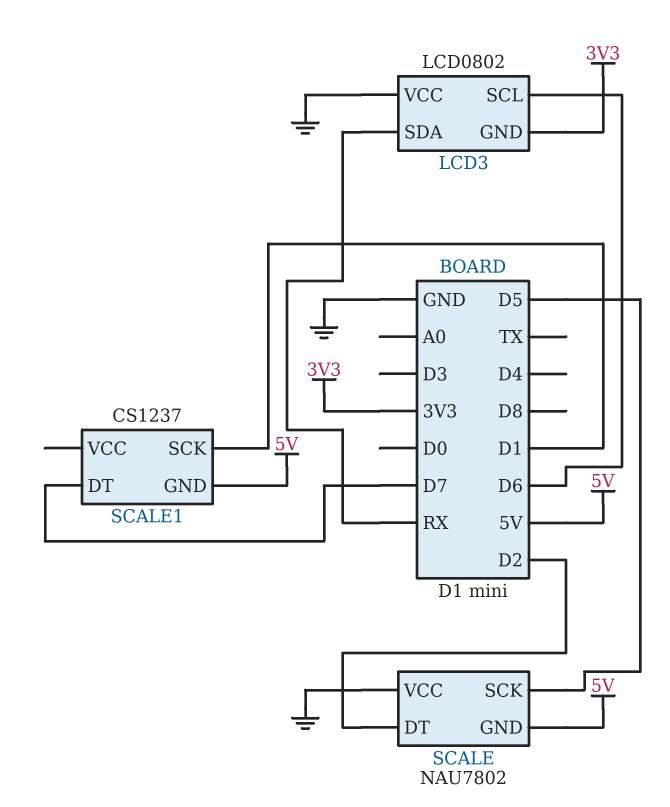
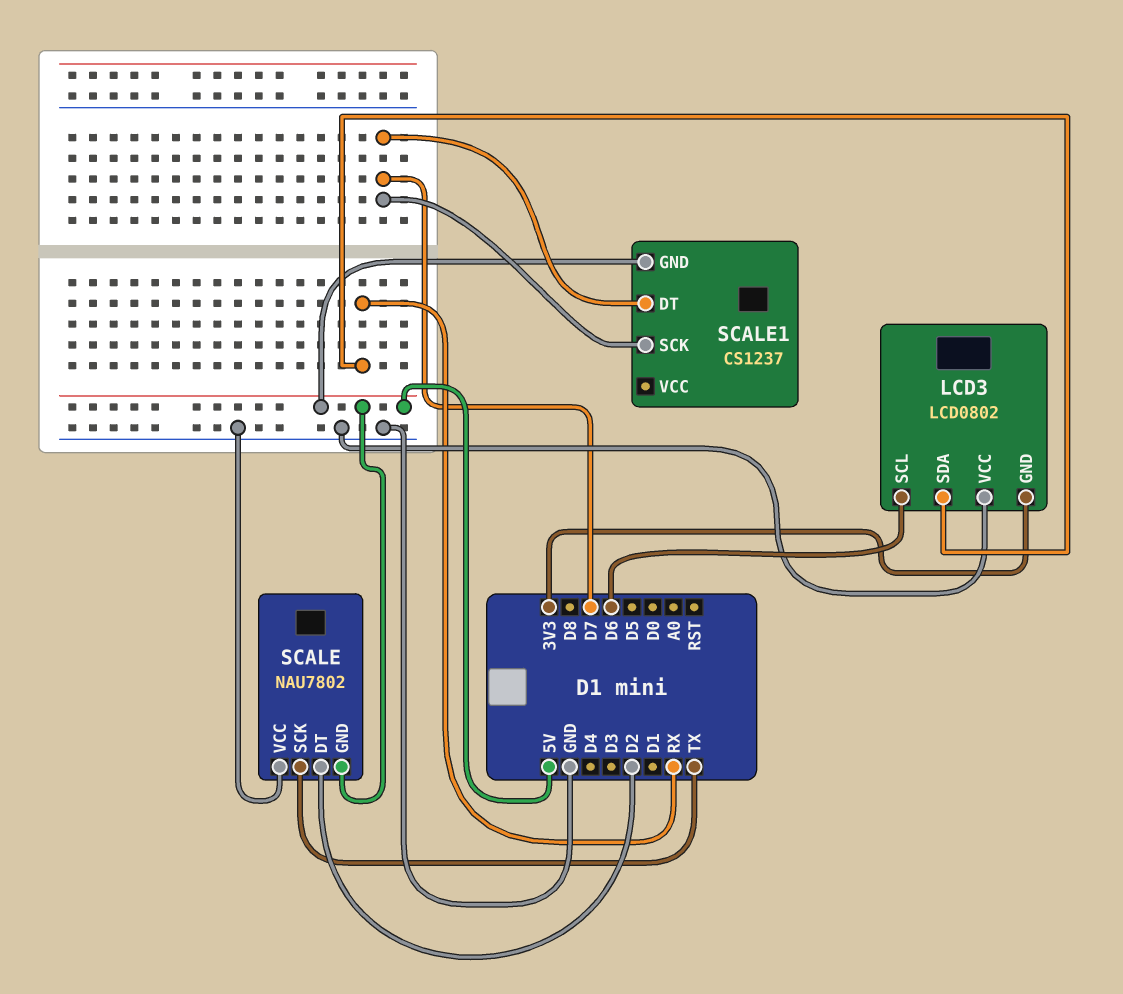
SCALE pin SCK: D5 -> TX
SCALE1 pin SCK: D1 -> D7

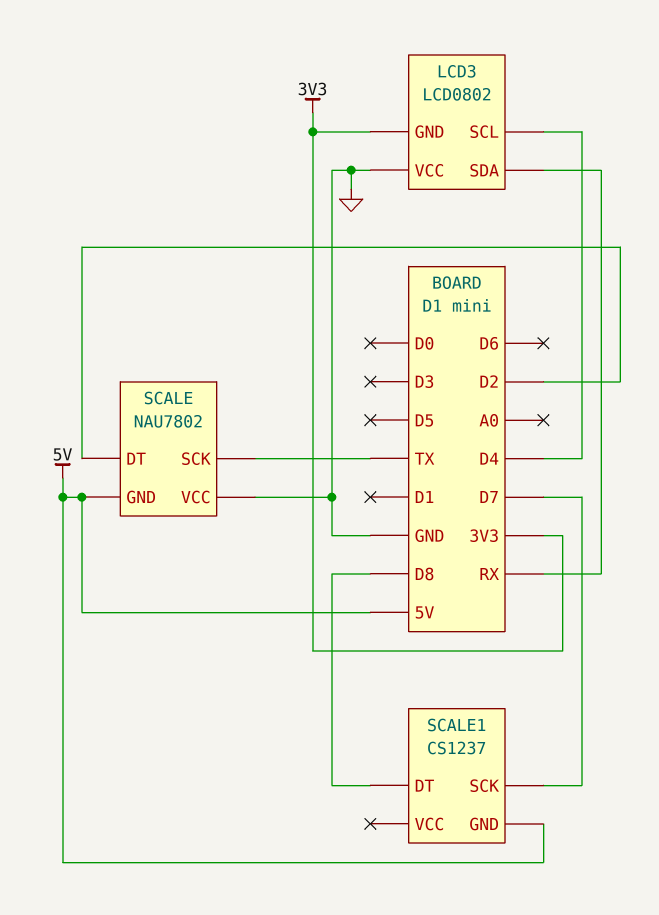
LCD3 pin SCL: D6 -> D4
SCALE1 pin DT: D7 -> D8

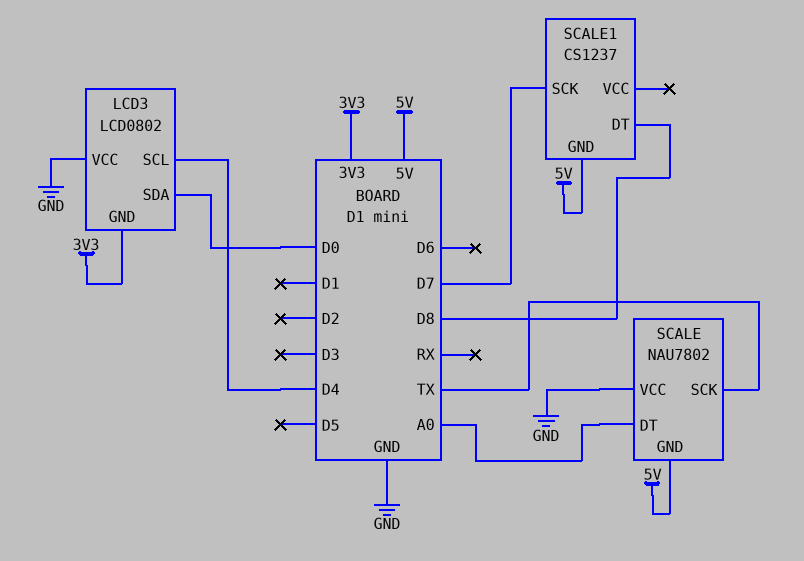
LCD3 pin SDA: RX -> D0
SCALE pin DT: D2 -> A0

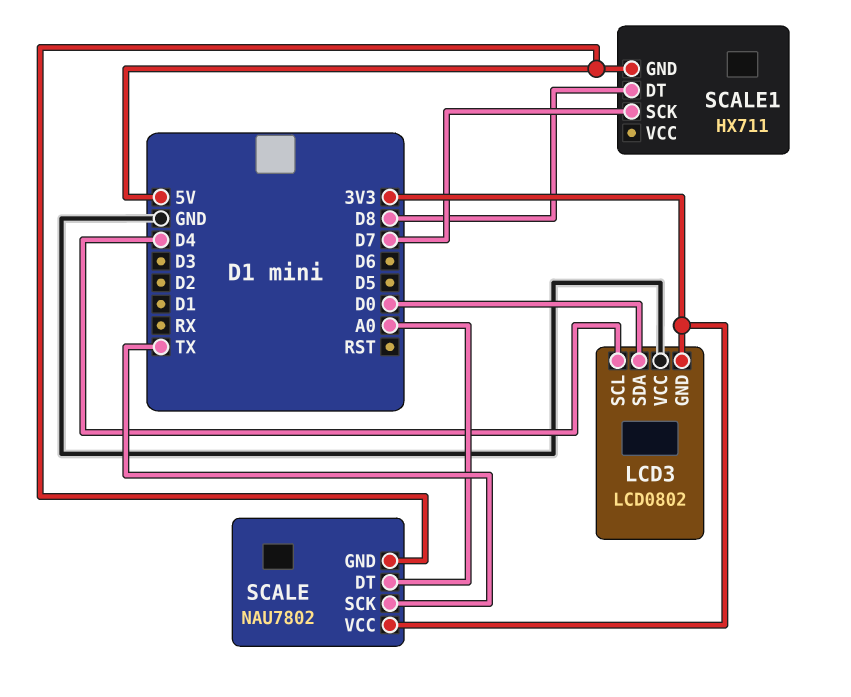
SCALE pin VCC: GND -> 3V3
SCALE1: CS1237 -> HX711

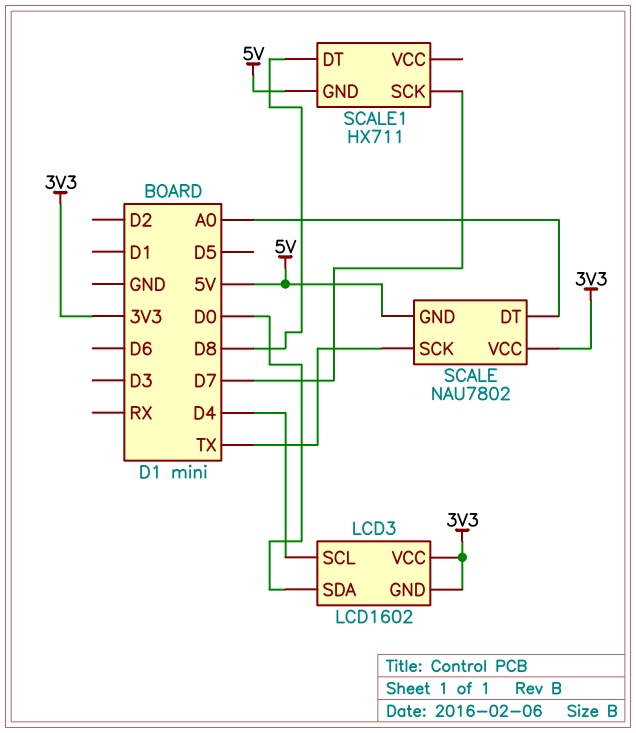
LCD3: LCD0802 -> LCD1602
LCD3 pin VCC: GND -> 3V3

